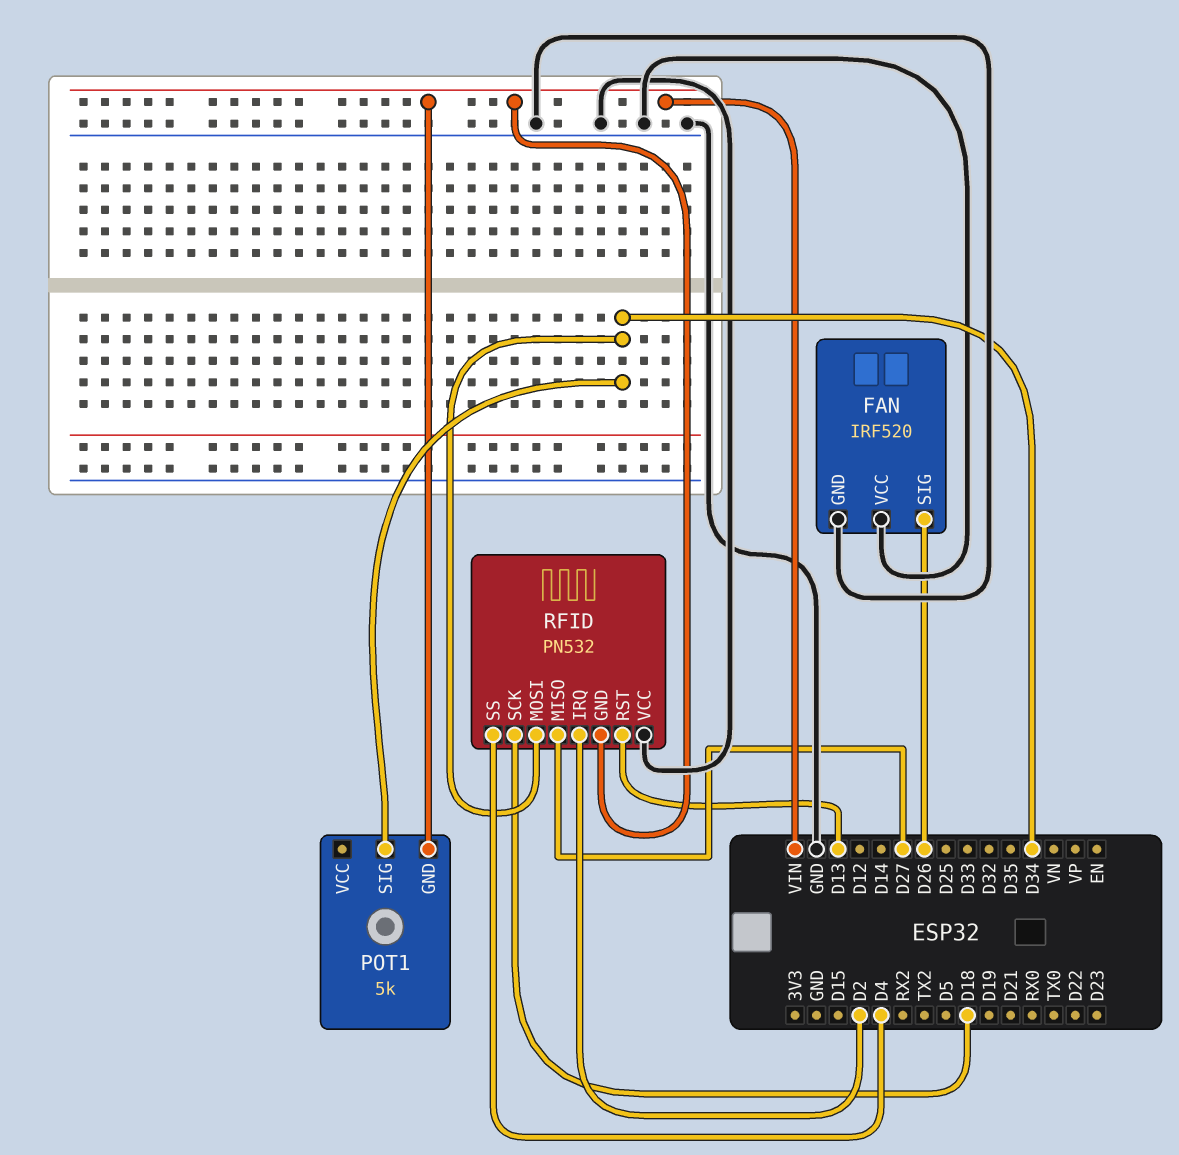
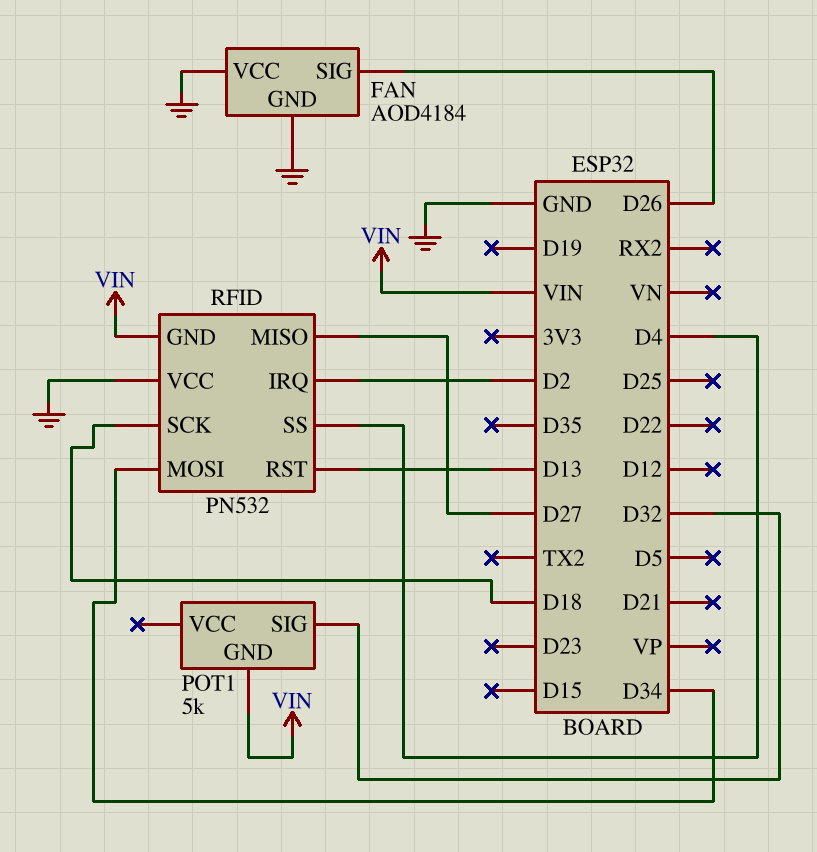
FAN: IRF520 -> AOD4184
POT1 pin SIG: D34 -> D32

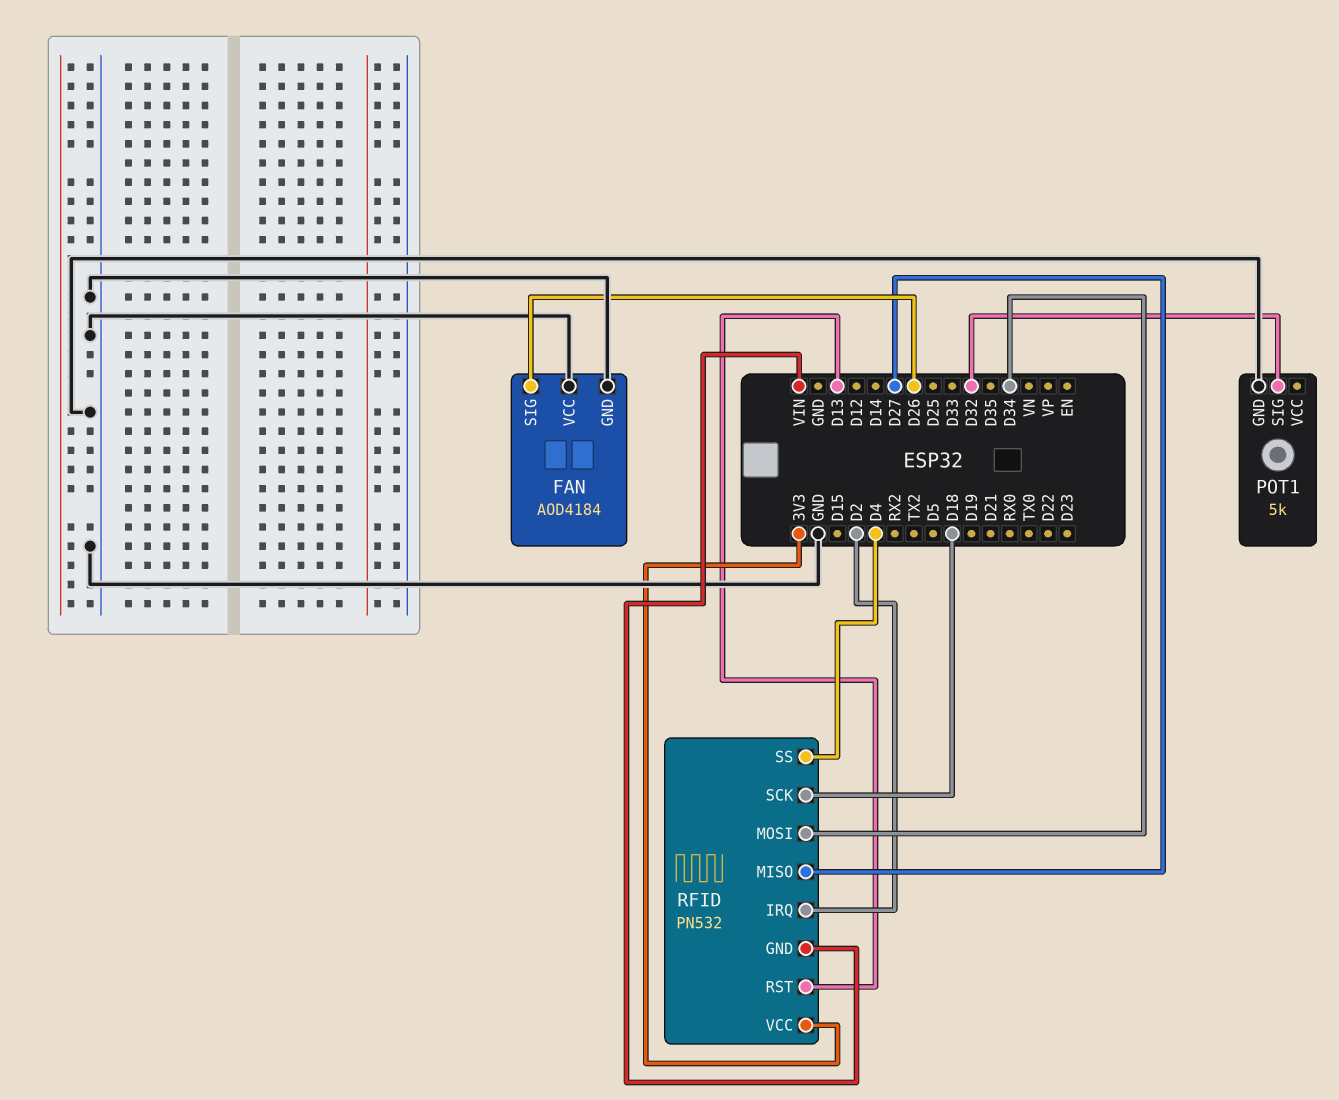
POT1 pin GND: VIN -> GND
RFID pin VCC: GND -> 3V3

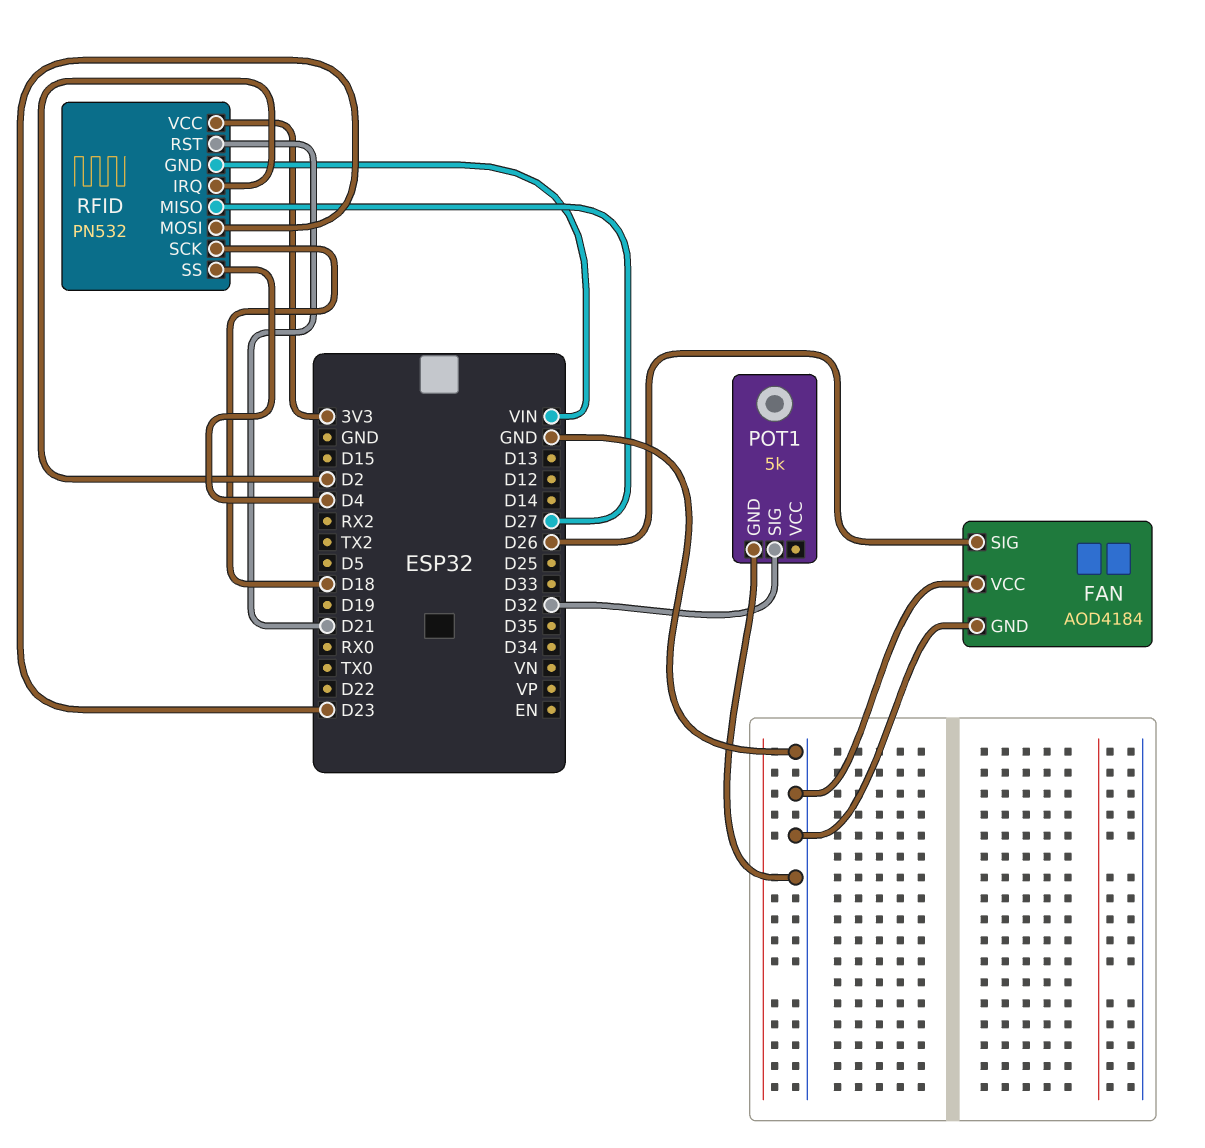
RFID pin MOSI: D34 -> D23
RFID pin RST: D13 -> D21

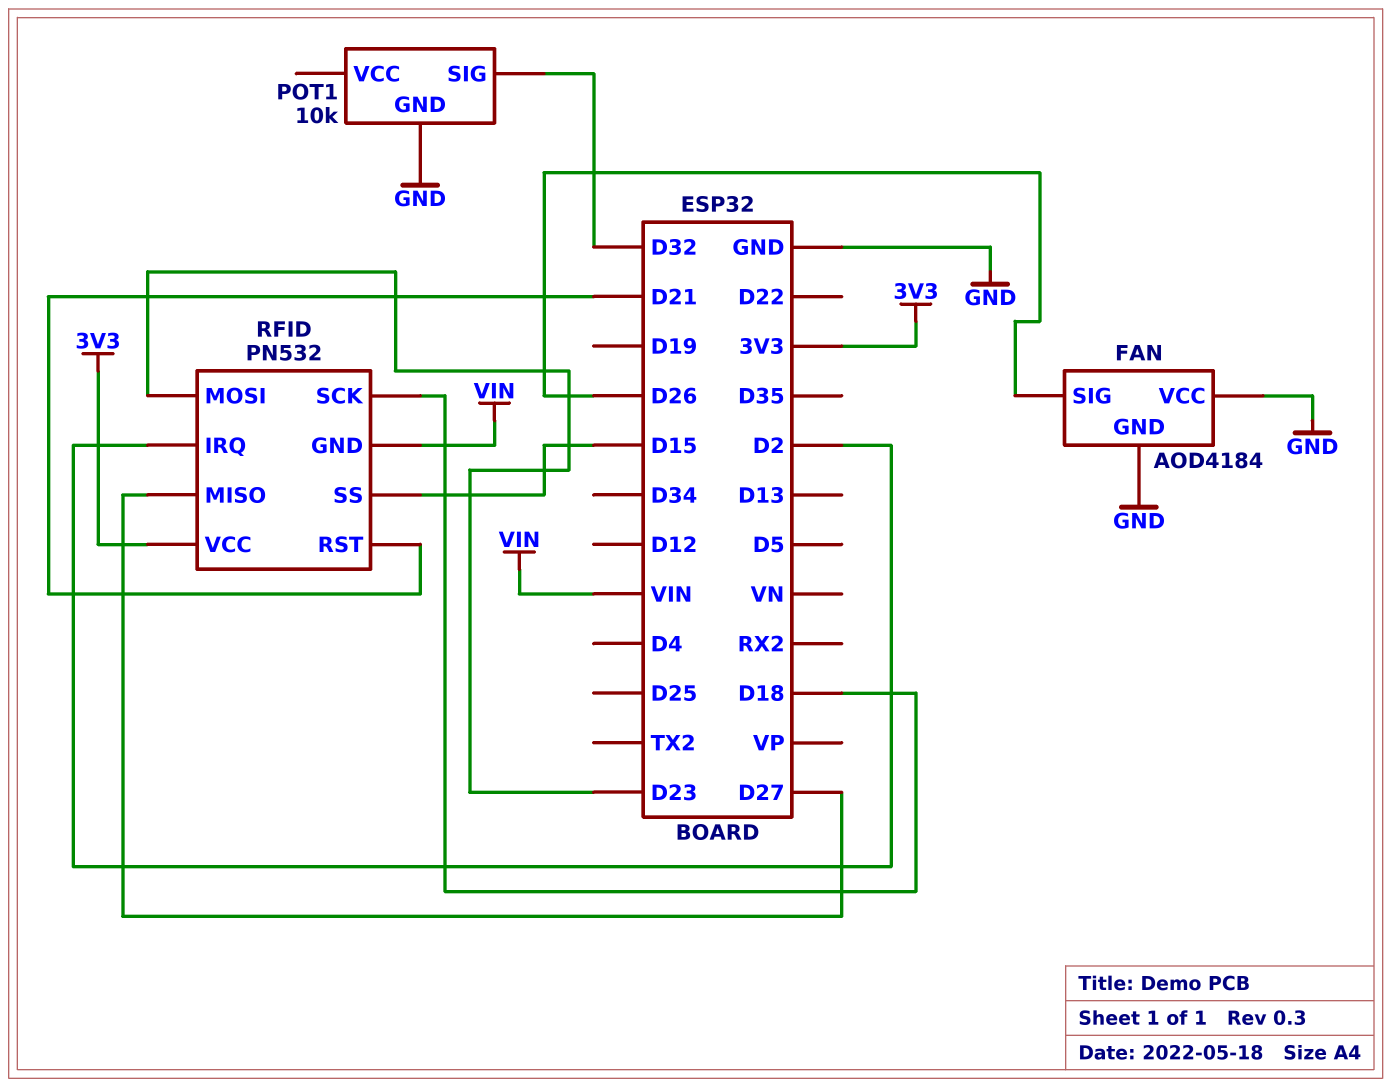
POT1: 5k -> 10k
RFID pin SS: D4 -> D15

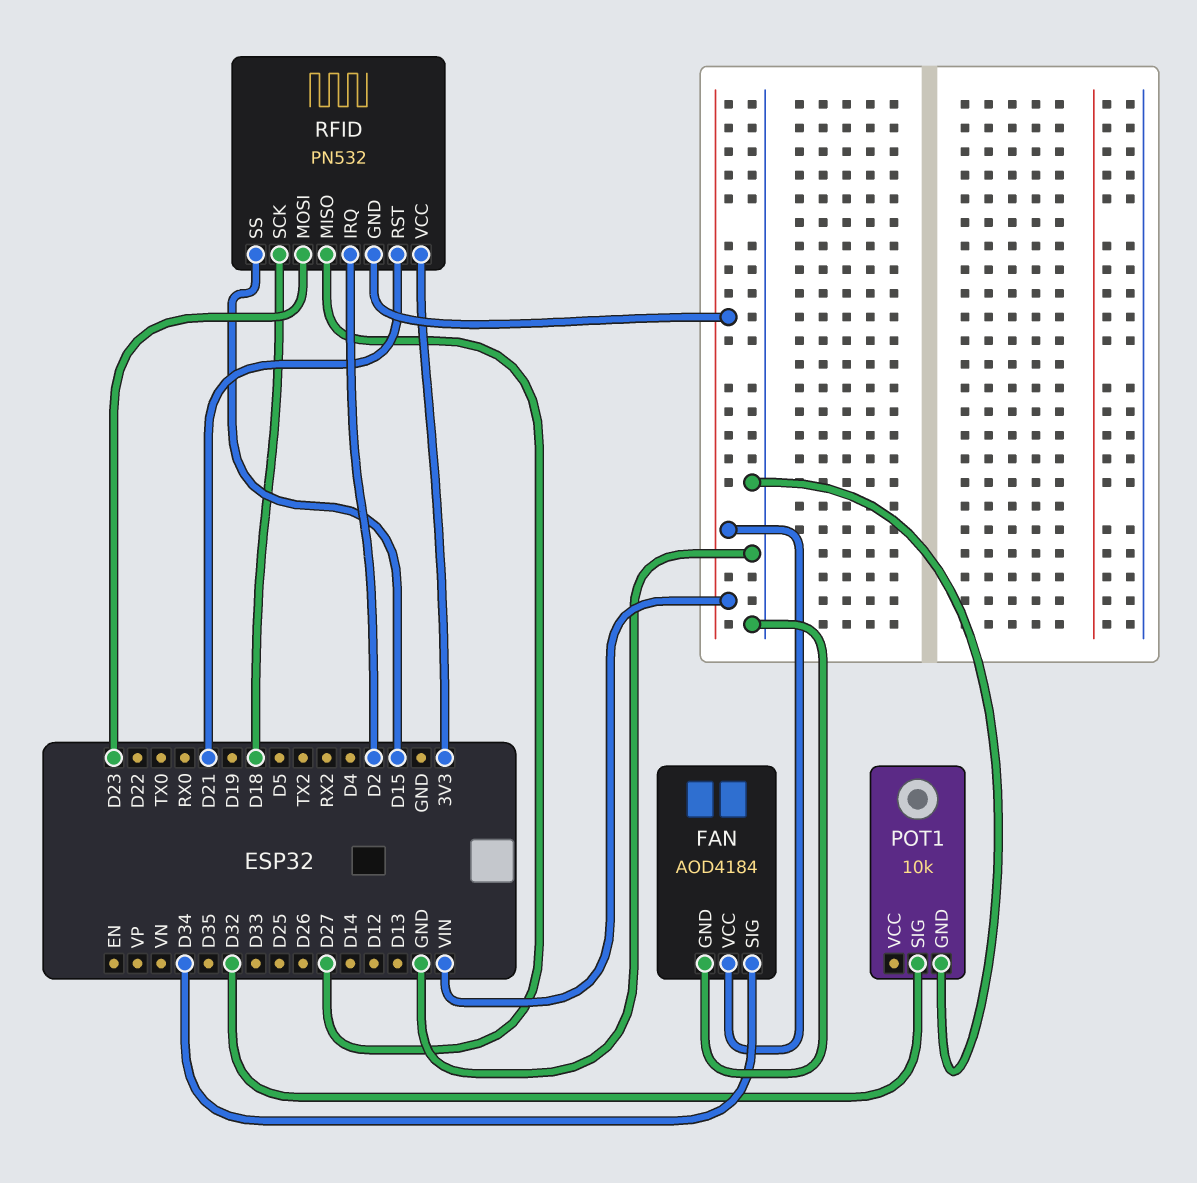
FAN pin SIG: D26 -> D34
FAN pin VCC: GND -> VIN

